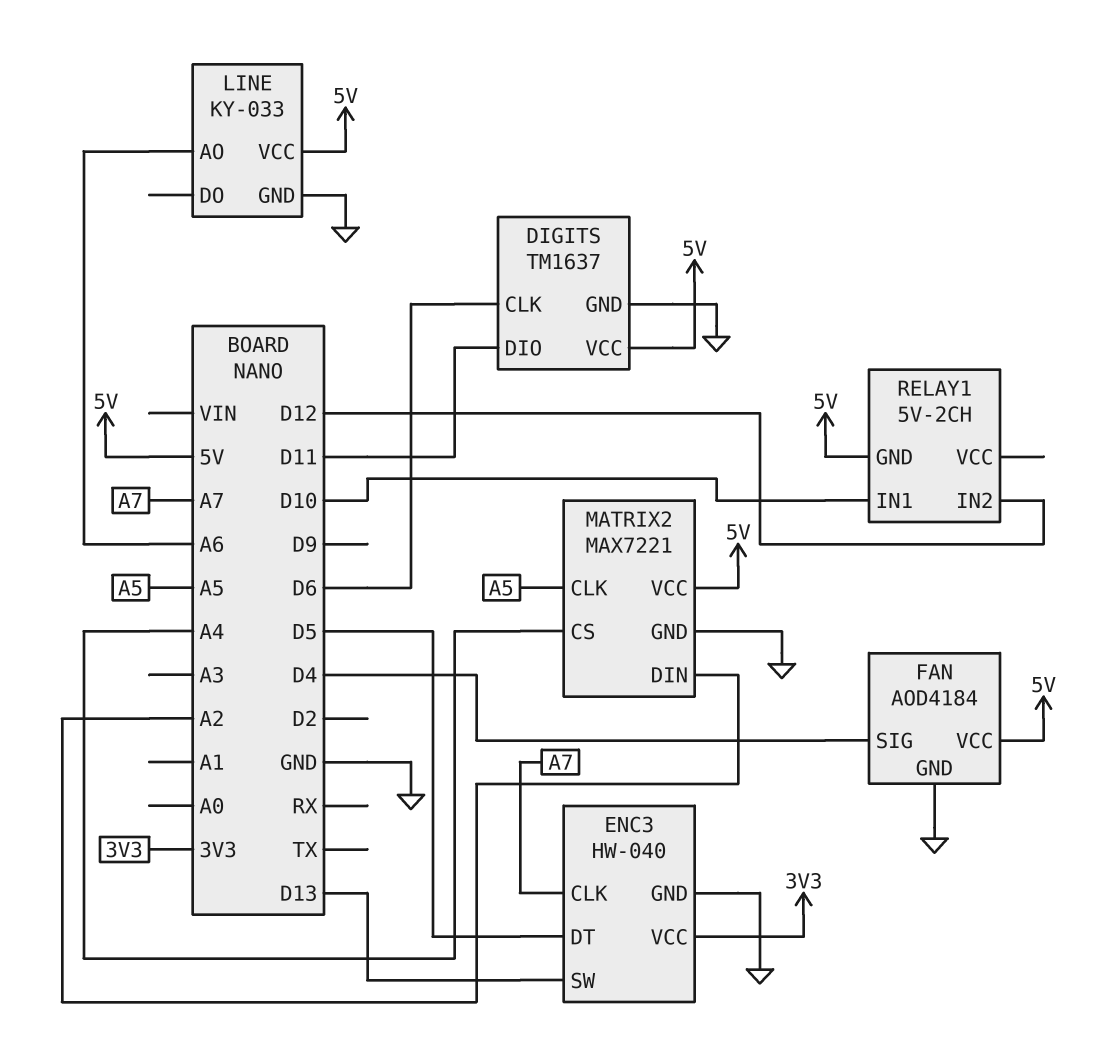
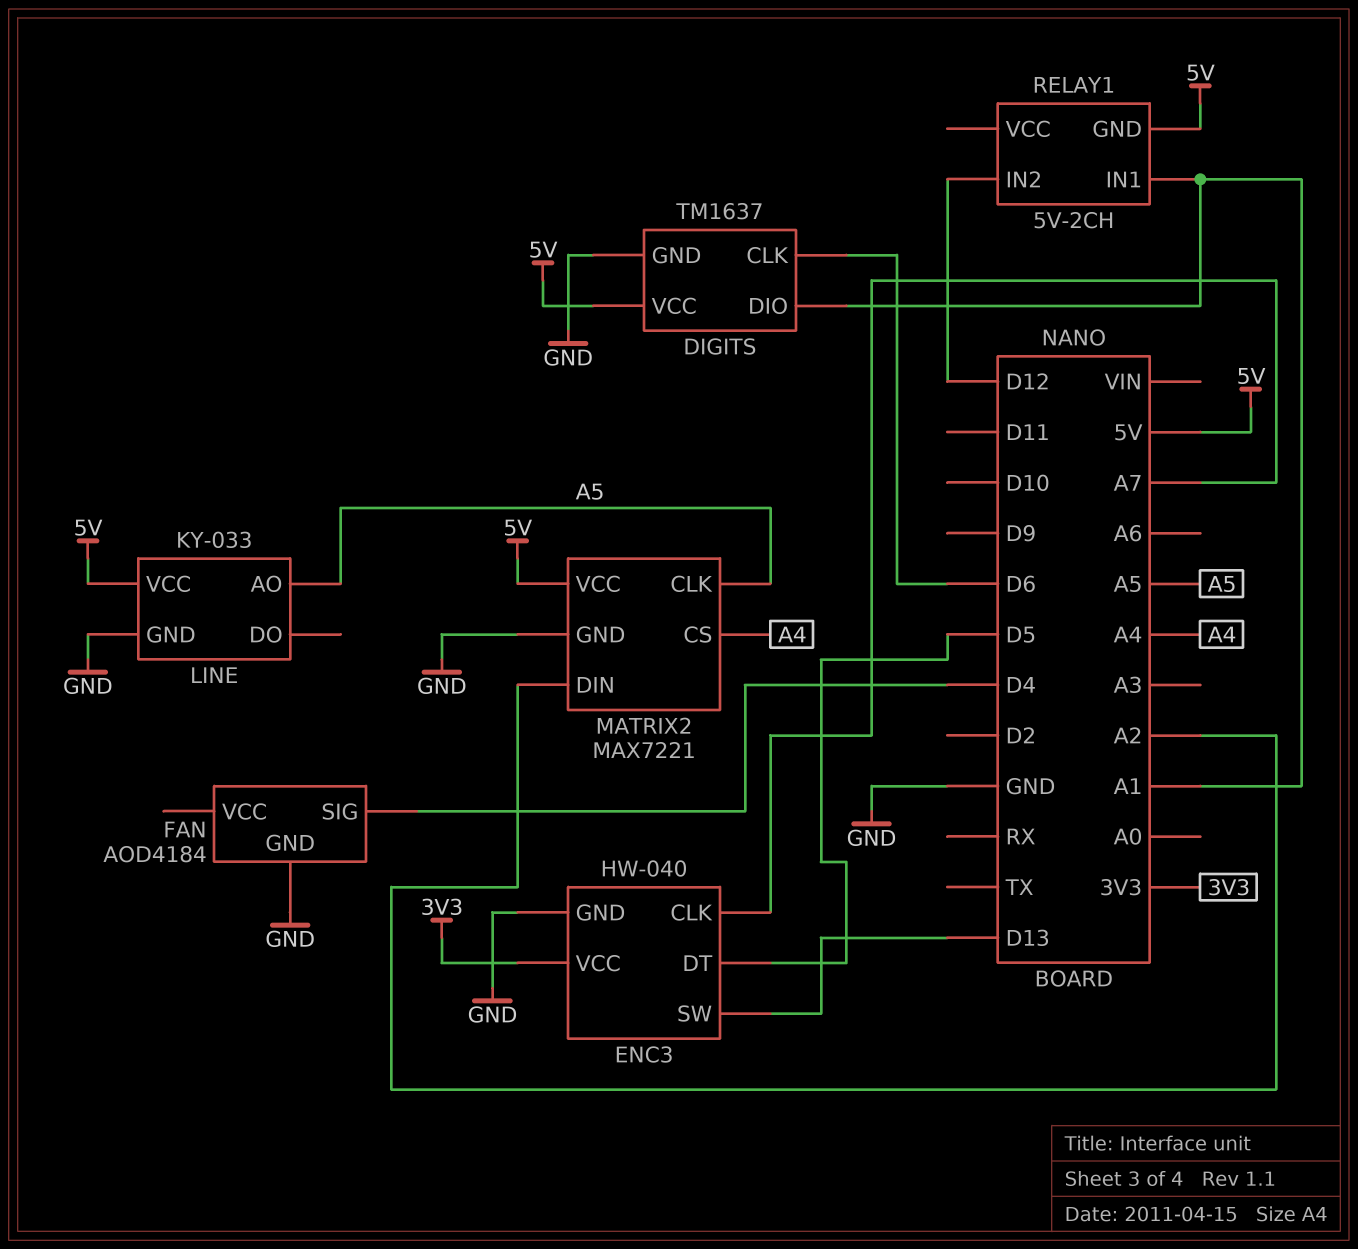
DIGITS pin DIO: D11 -> A1
FAN pin VCC: 5V -> none
LINE pin AO: A6 -> A5
RELAY1 pin IN1: D10 -> A1

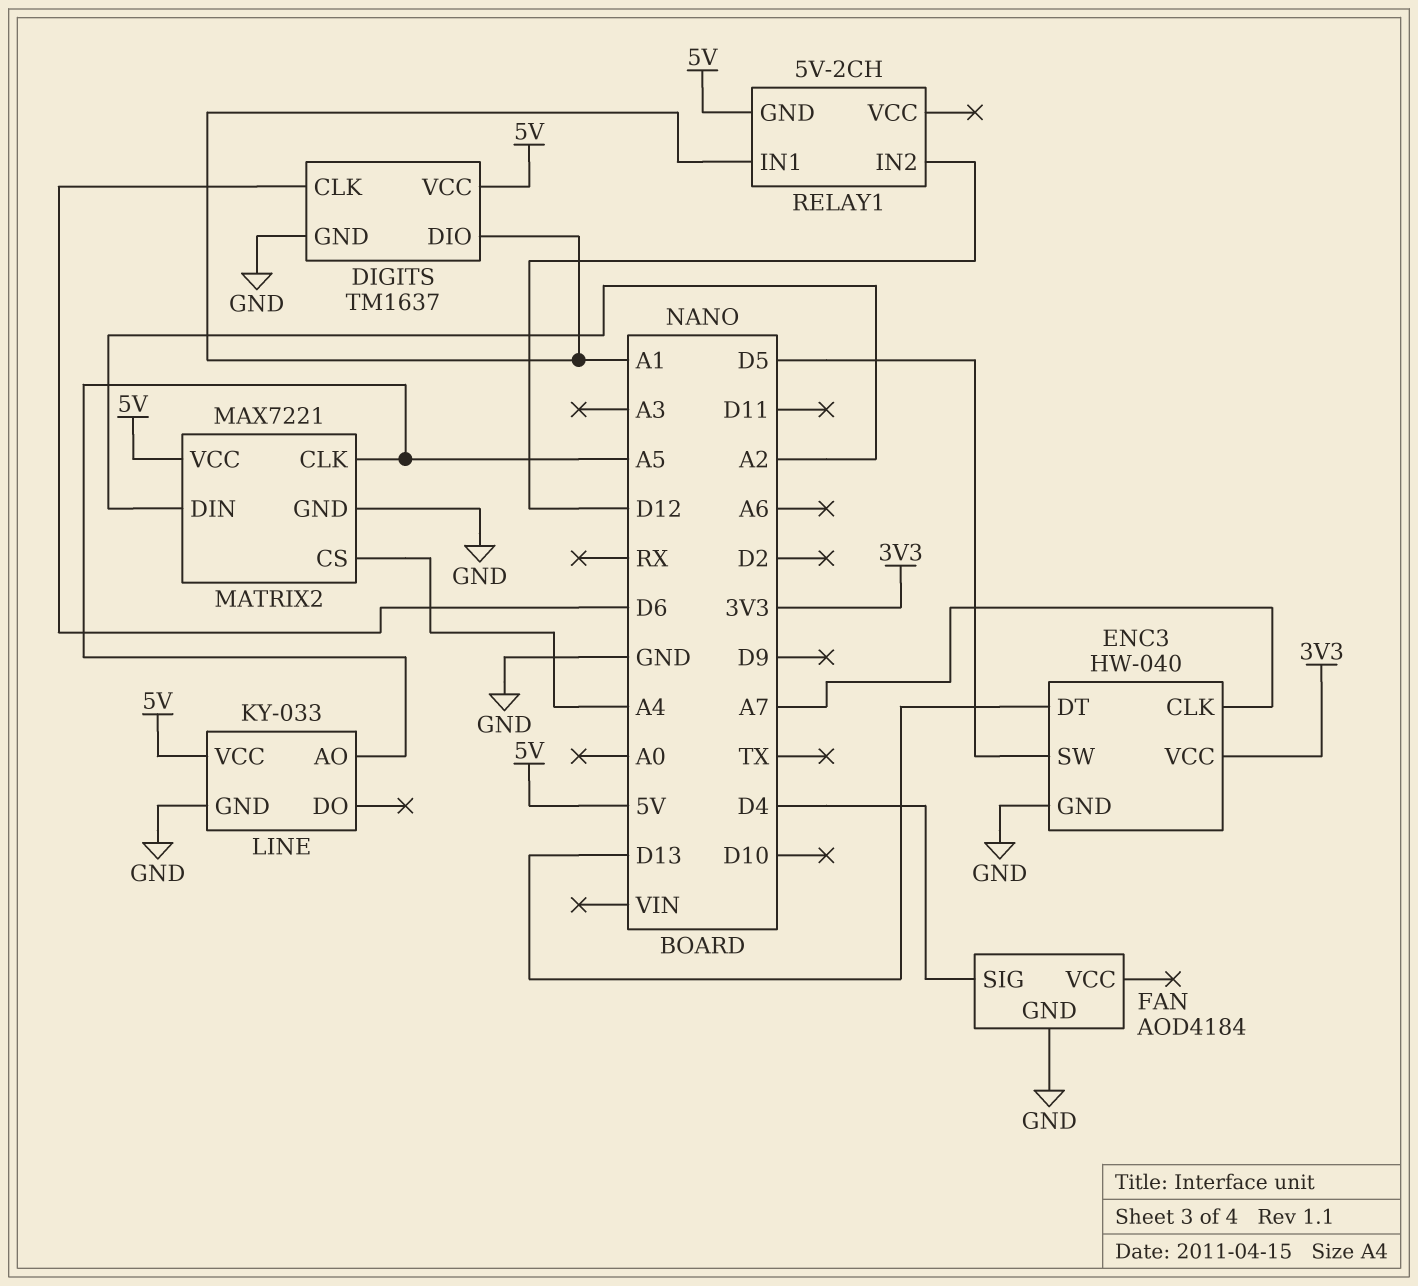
ENC3 pin DT: D5 -> D13
ENC3 pin SW: D13 -> D5

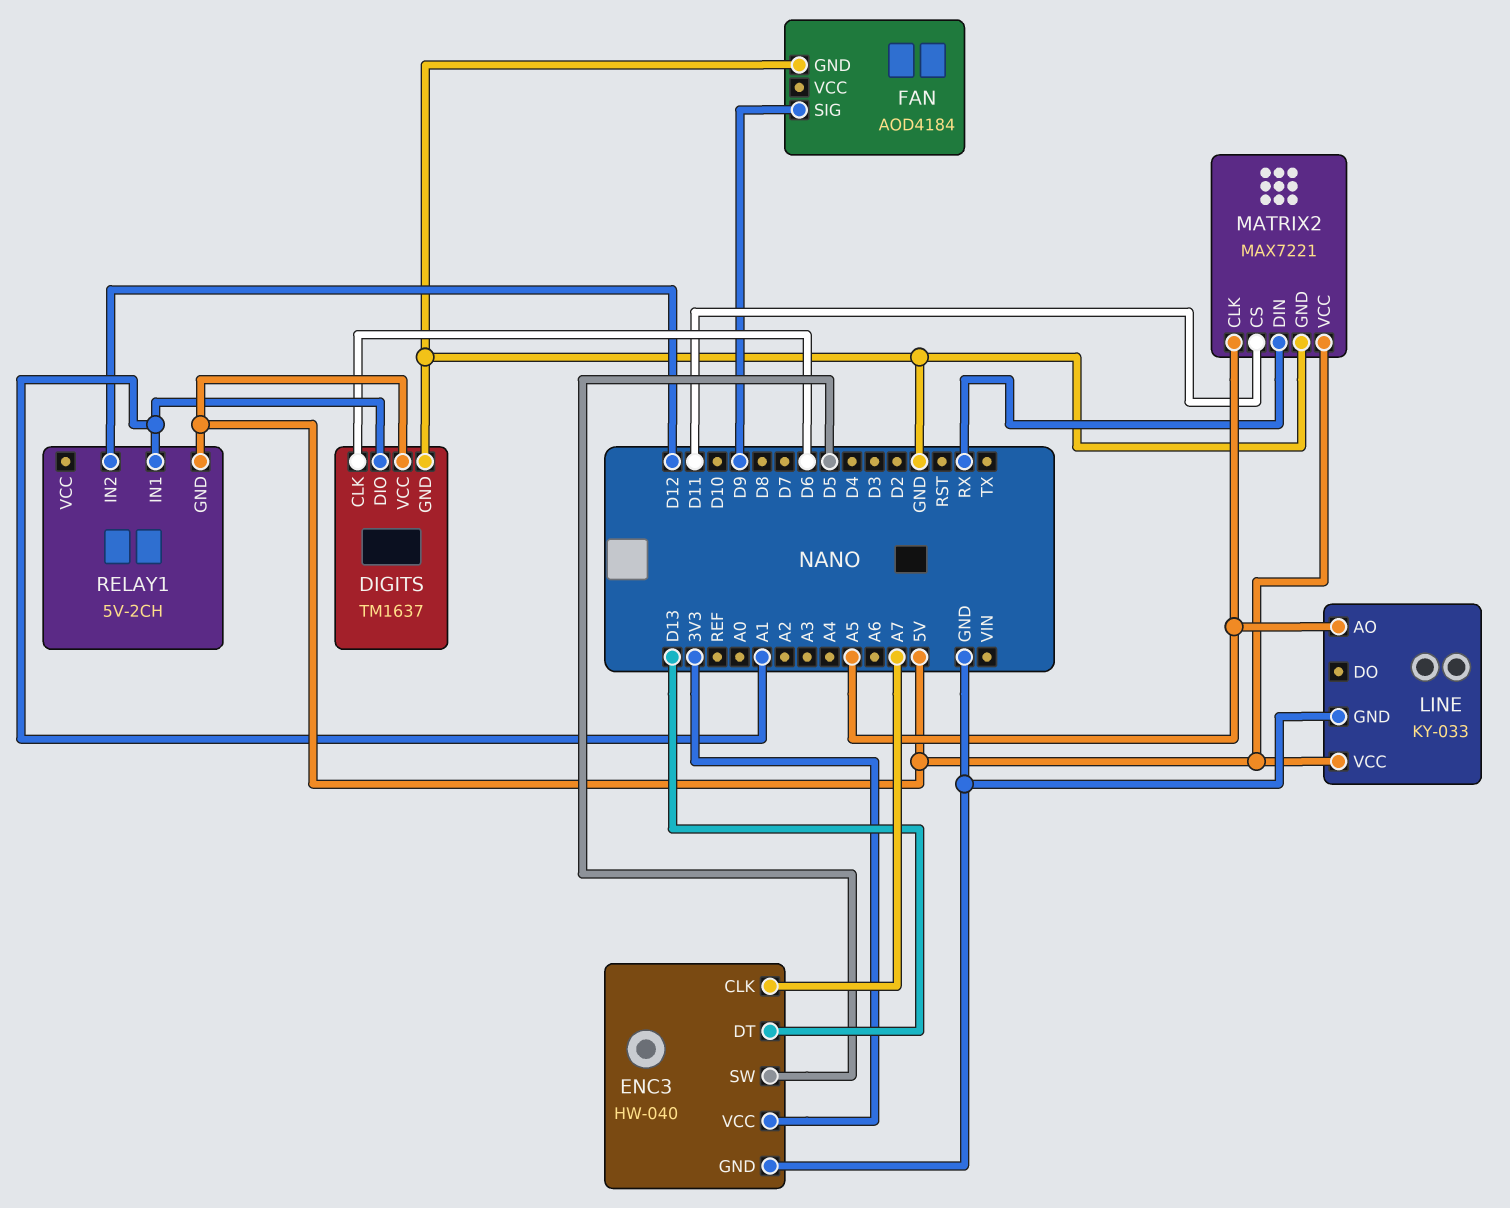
FAN pin SIG: D4 -> D9
MATRIX2 pin CS: A4 -> D11
MATRIX2 pin DIN: A2 -> RX

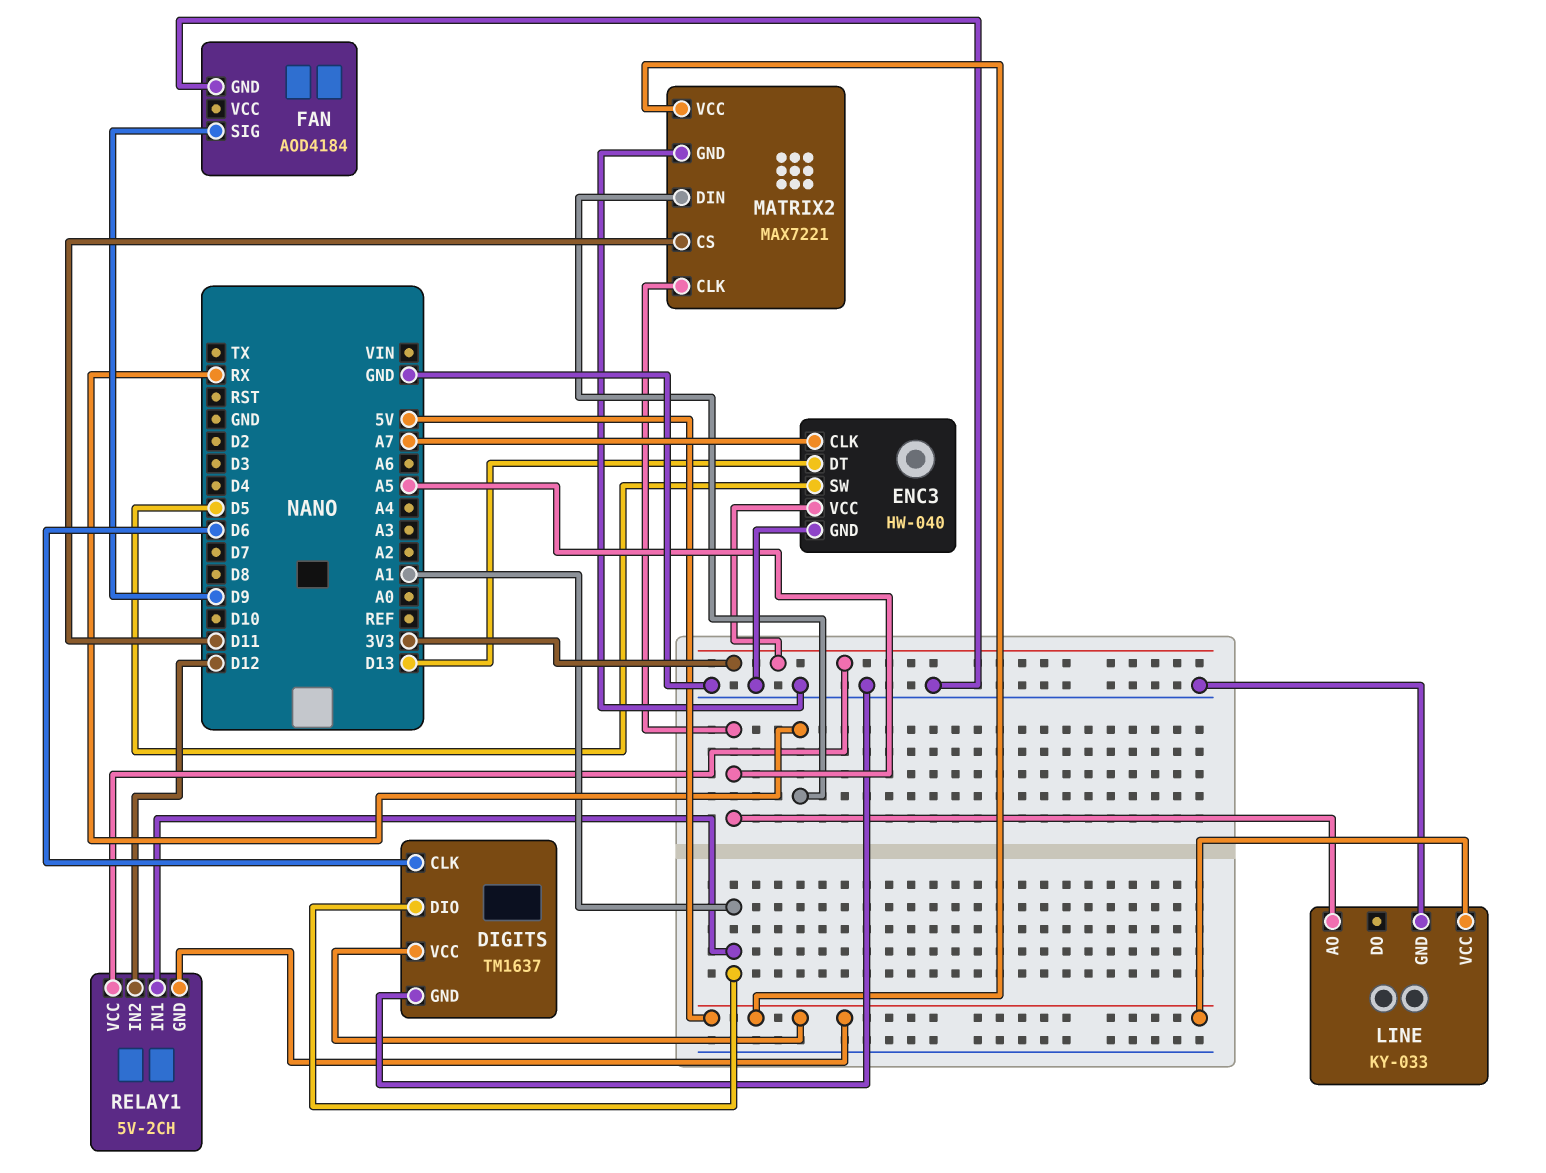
RELAY1 pin VCC: none -> 3V3

